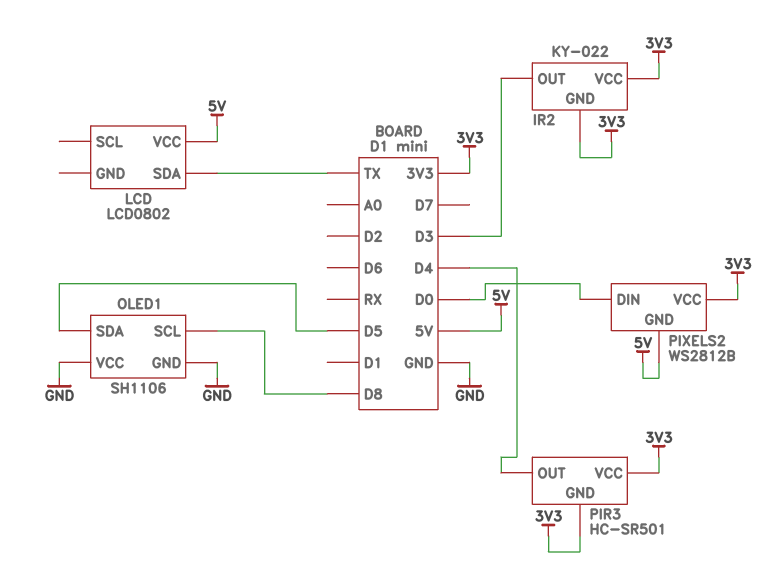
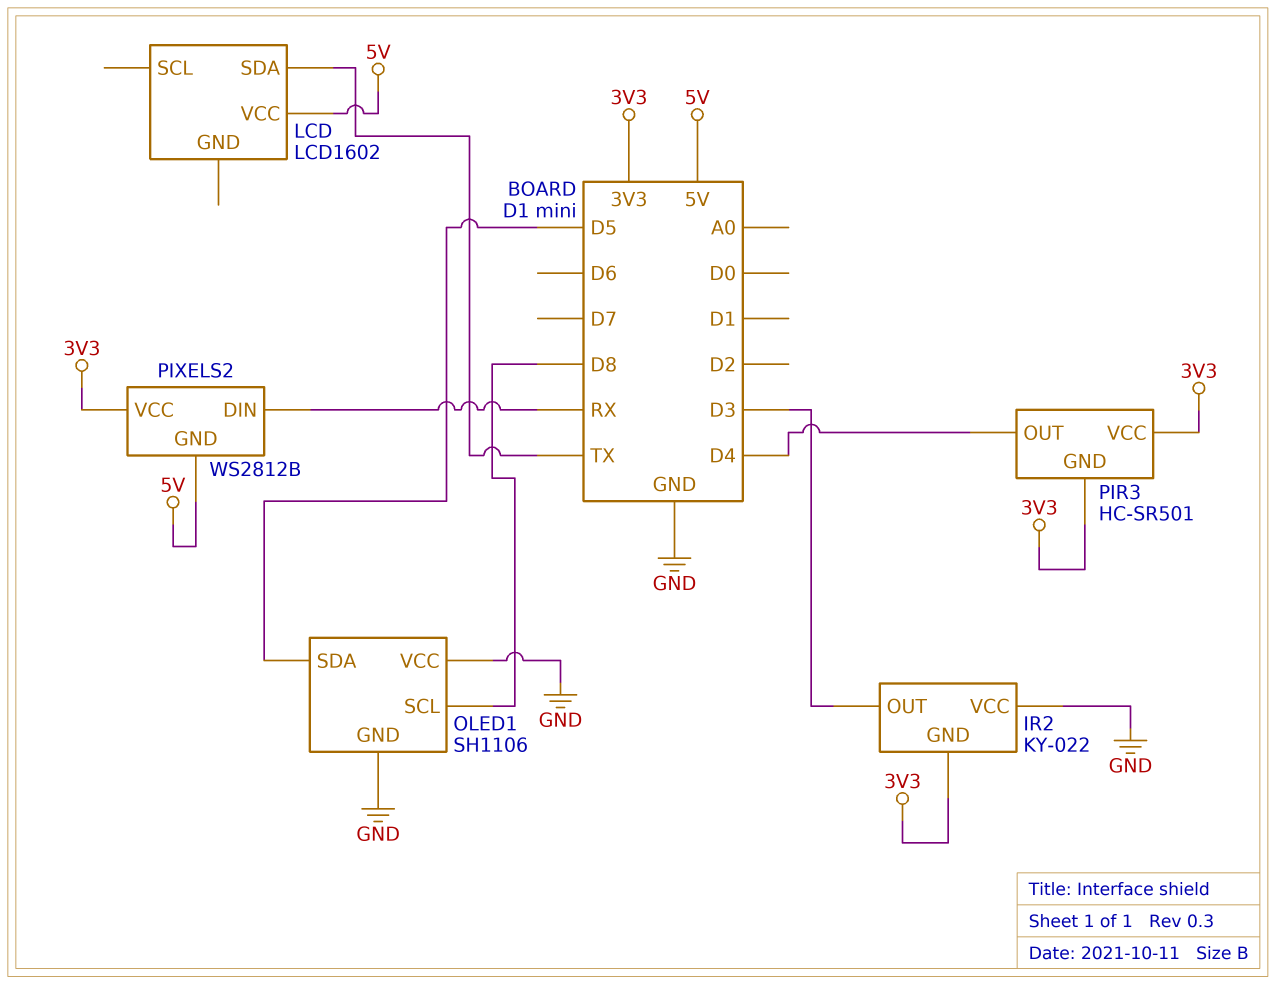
IR2 pin VCC: 3V3 -> GND
LCD: LCD0802 -> LCD1602
PIXELS2 pin DIN: D0 -> RX

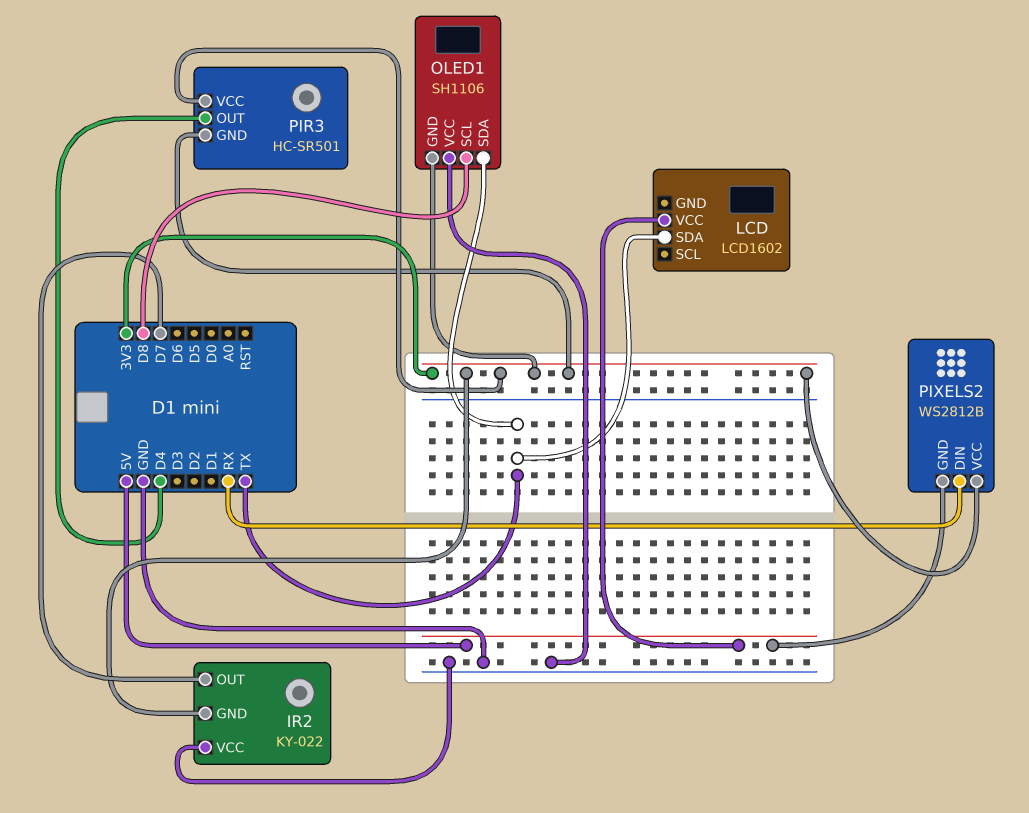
IR2 pin OUT: D3 -> D7
OLED1 pin GND: GND -> 3V3
OLED1 pin SDA: D5 -> TX

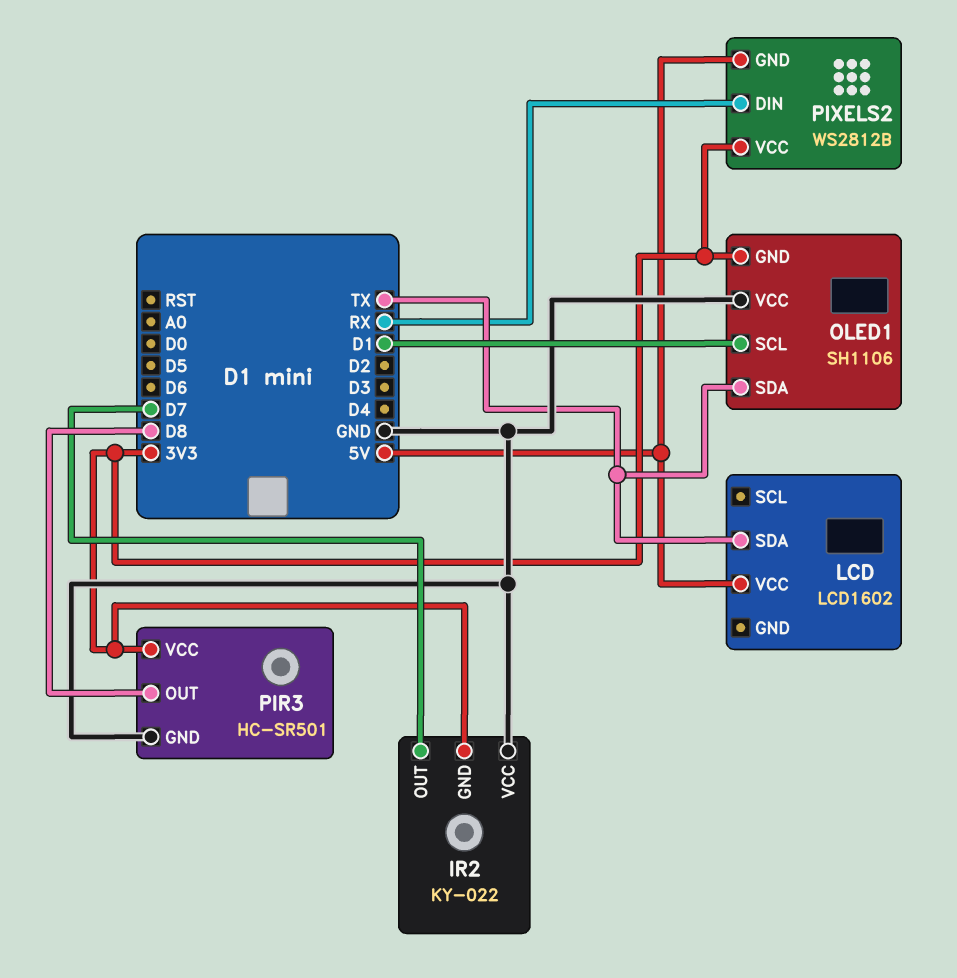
OLED1 pin SCL: D8 -> D1
PIR3 pin GND: 3V3 -> GND
PIR3 pin OUT: D4 -> D8

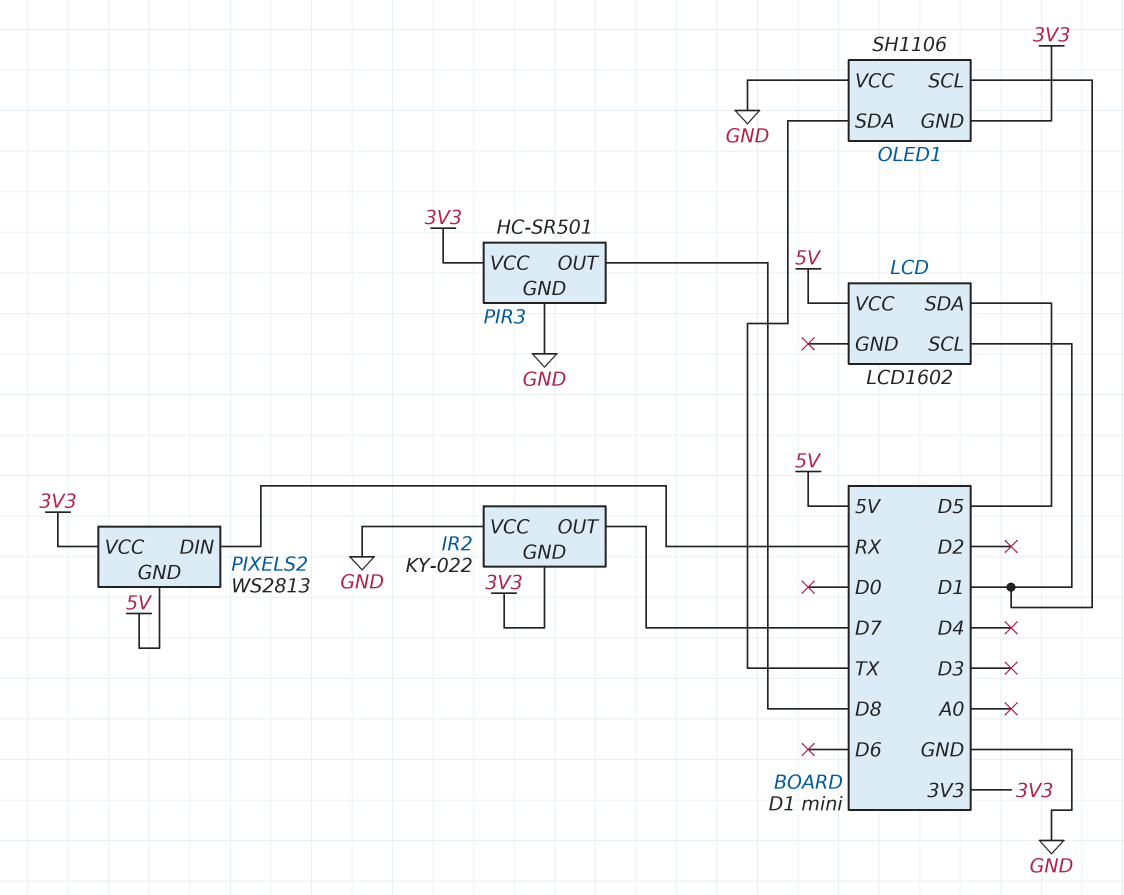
LCD pin SCL: none -> D1
LCD pin SDA: TX -> D5
PIXELS2: WS2812B -> WS2813

